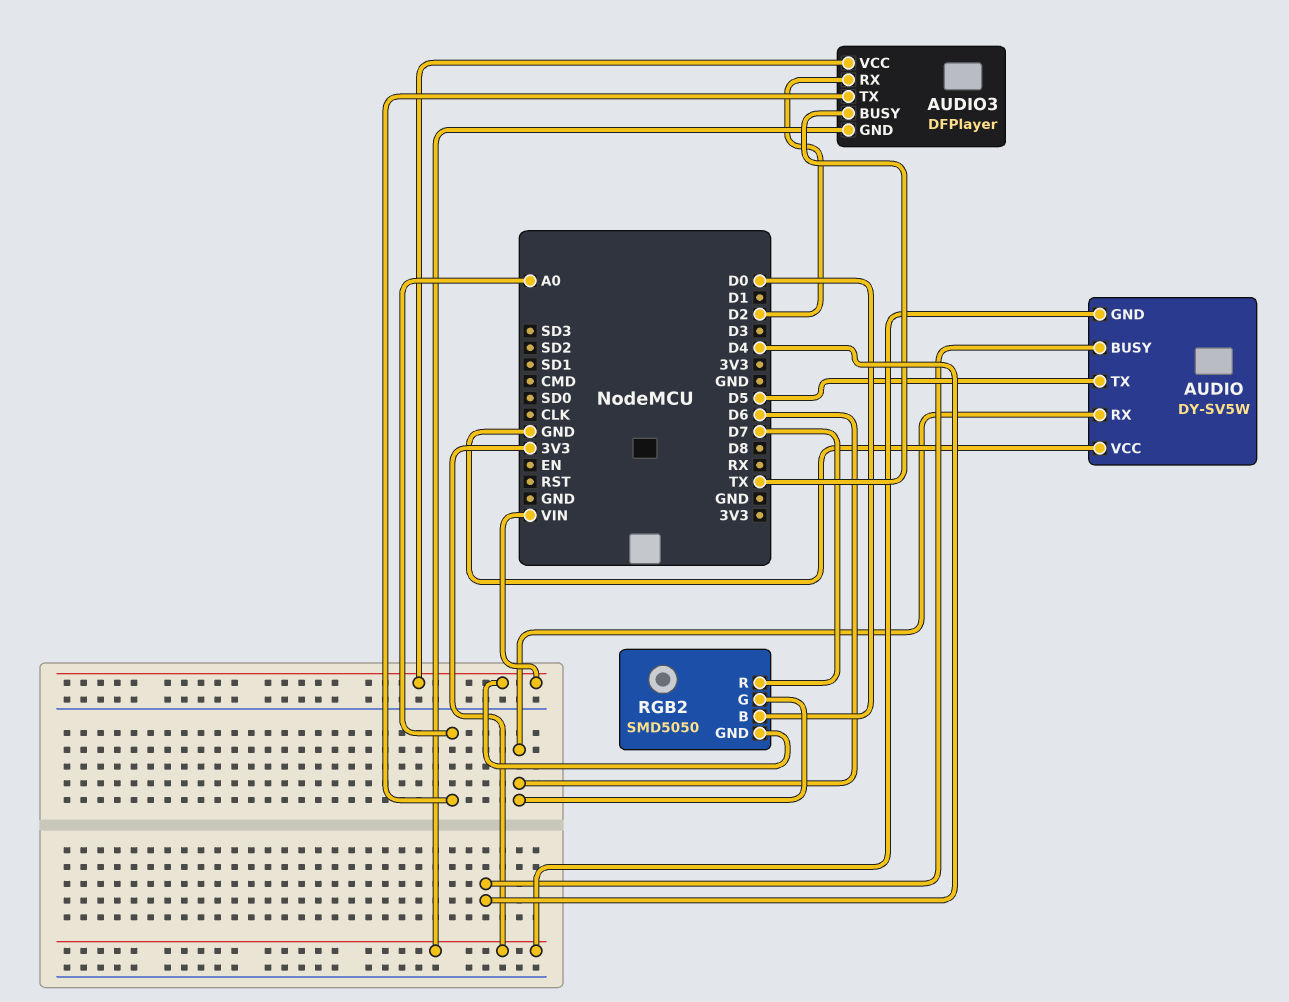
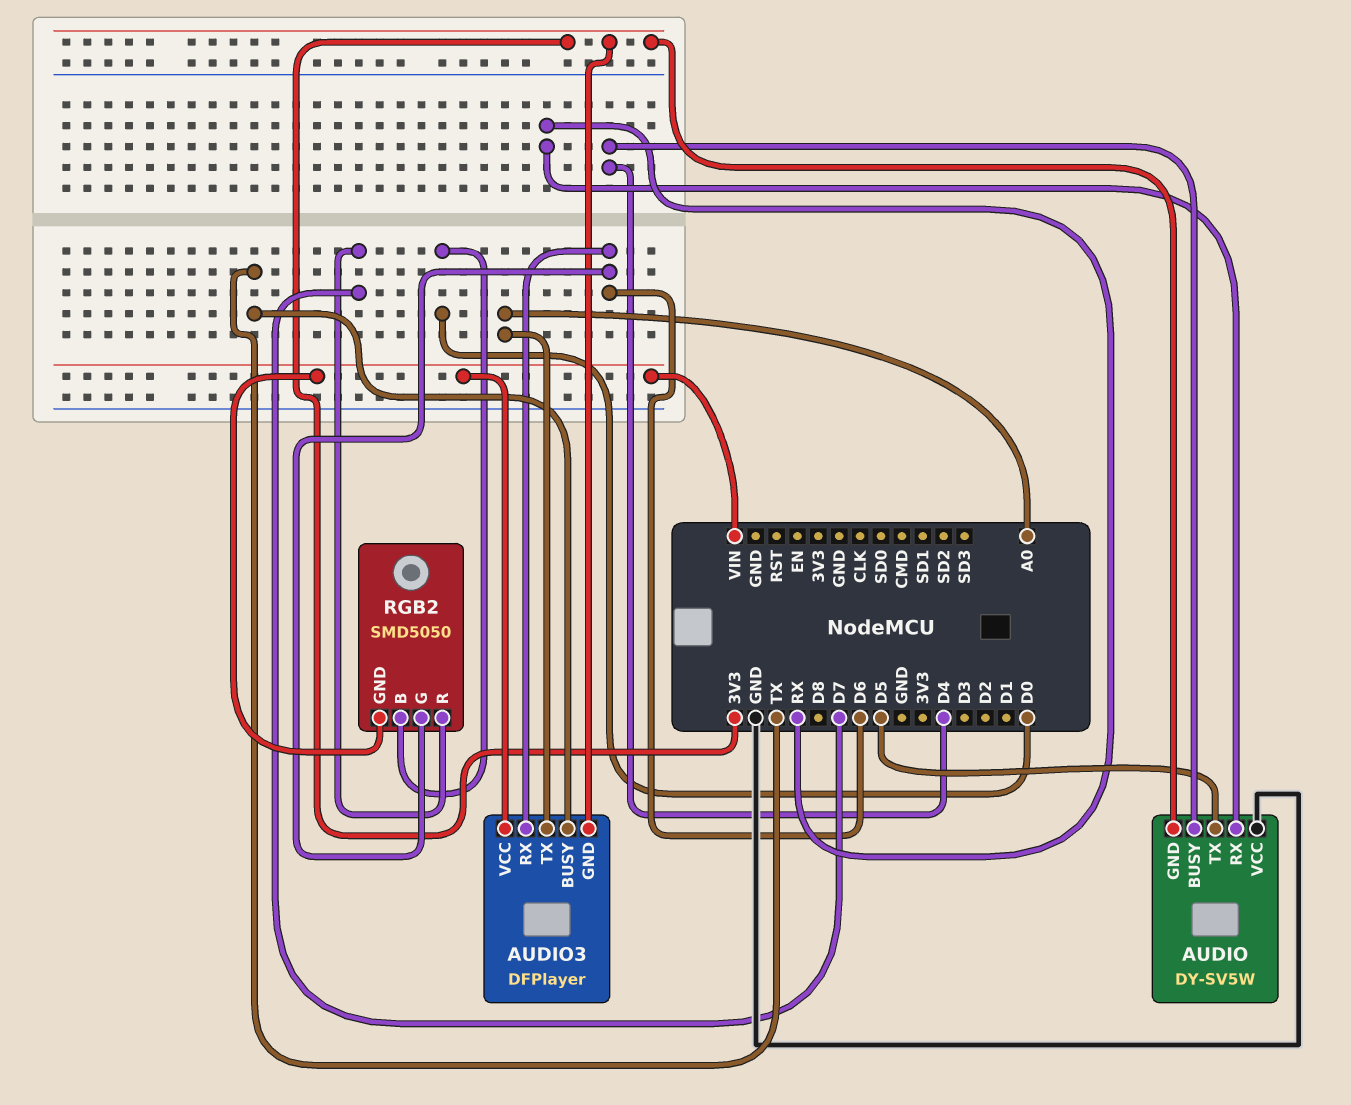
AUDIO pin RX: D6 -> RX
AUDIO3 pin RX: D2 -> D6

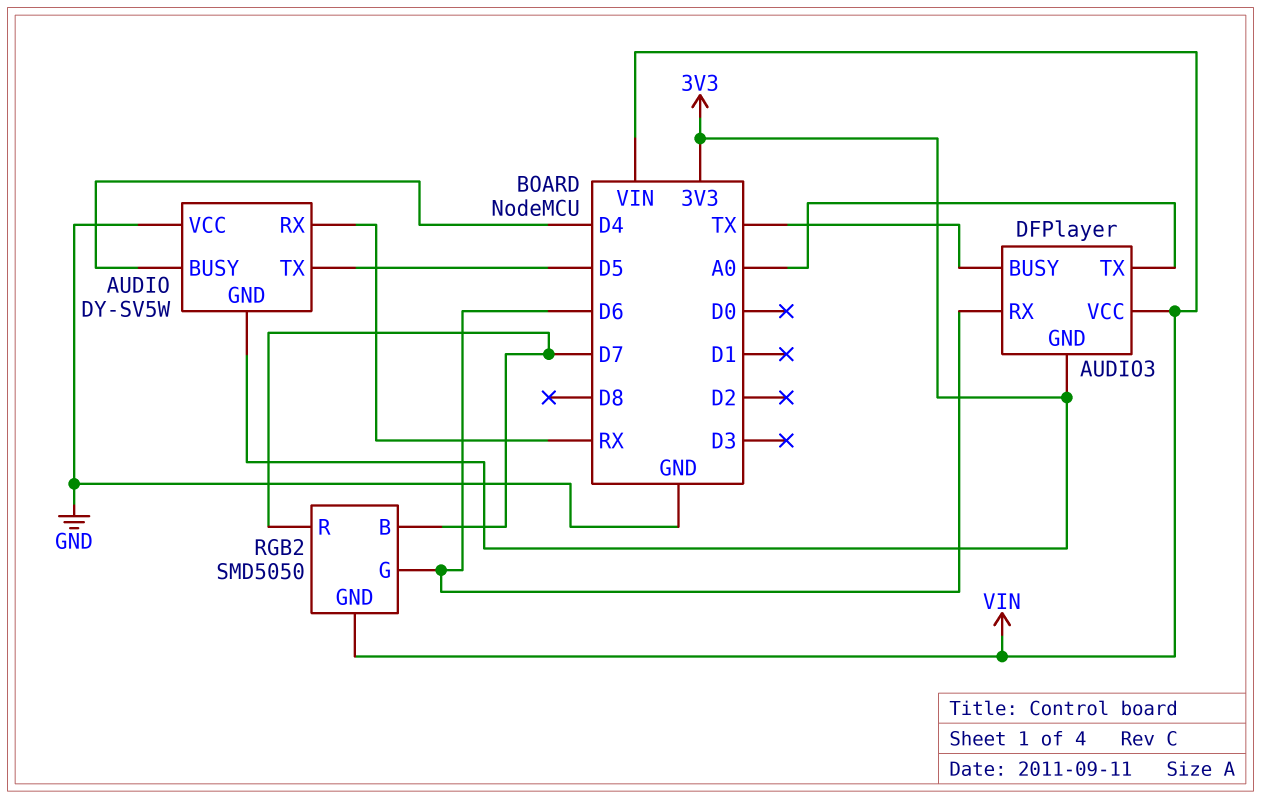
RGB2 pin B: D0 -> D7

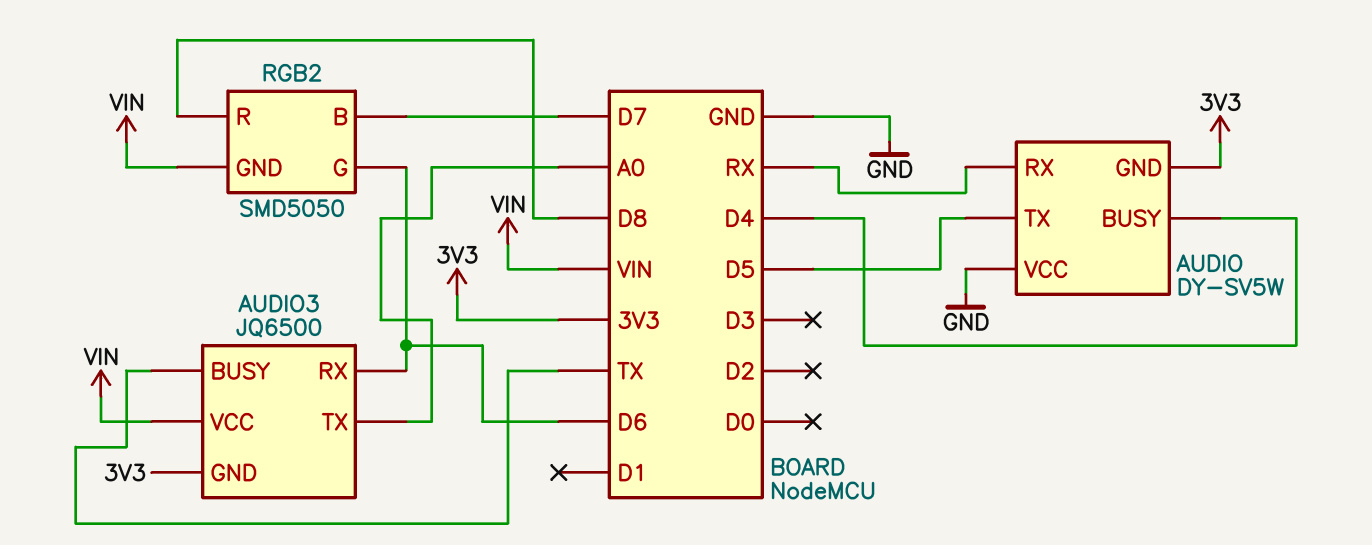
AUDIO3: DFPlayer -> JQ6500
RGB2 pin R: D7 -> D8

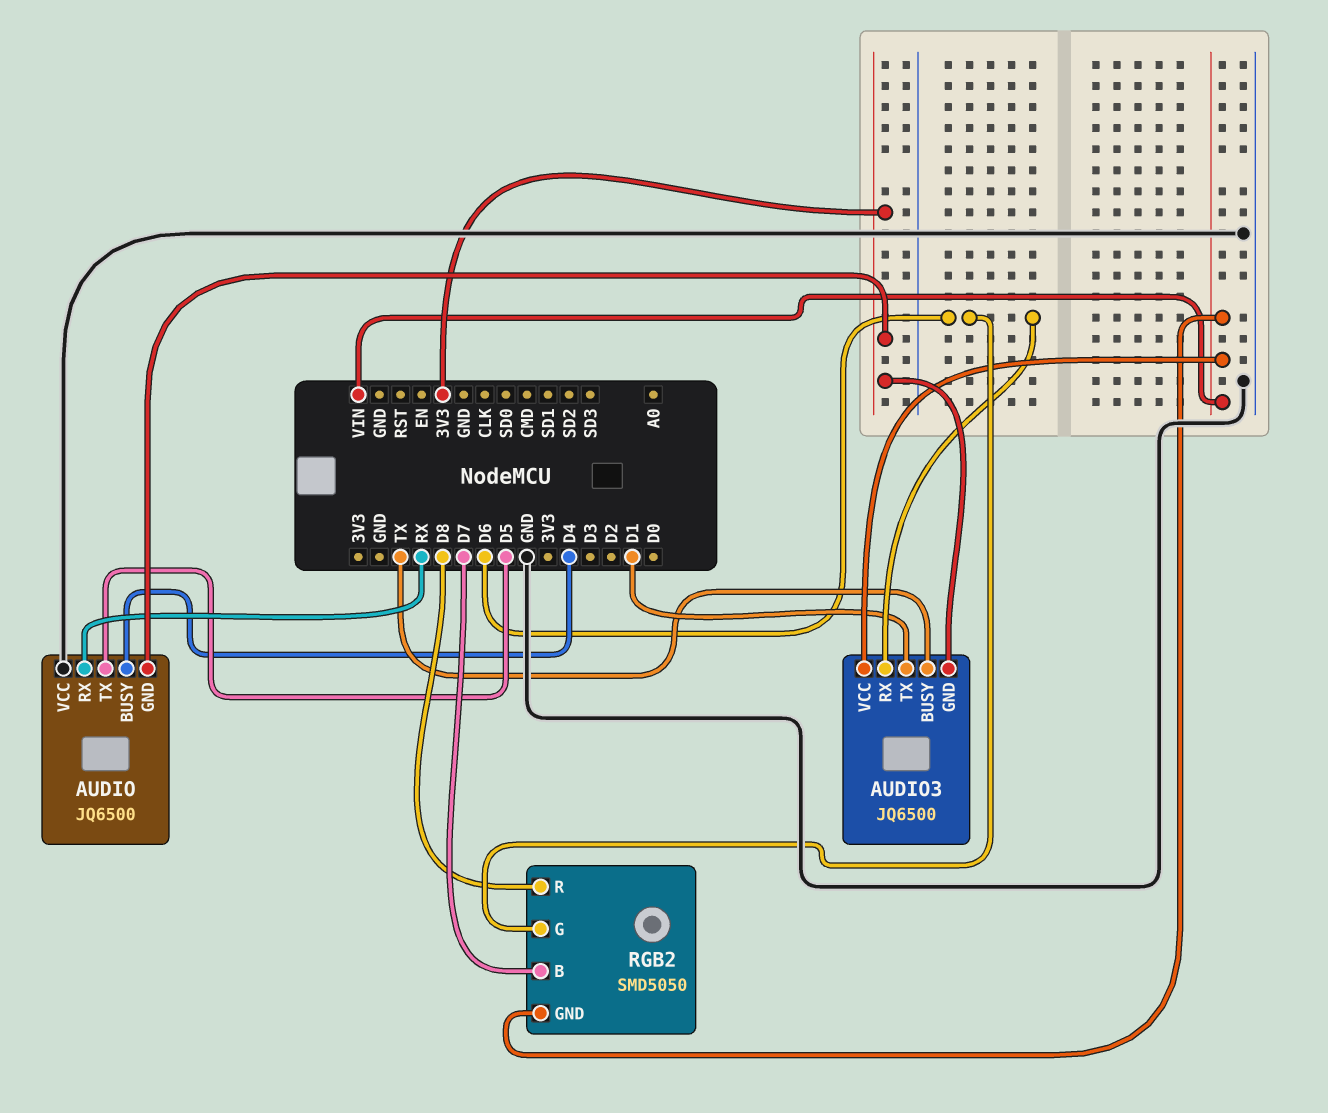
AUDIO: DY-SV5W -> JQ6500
AUDIO3 pin TX: A0 -> D1

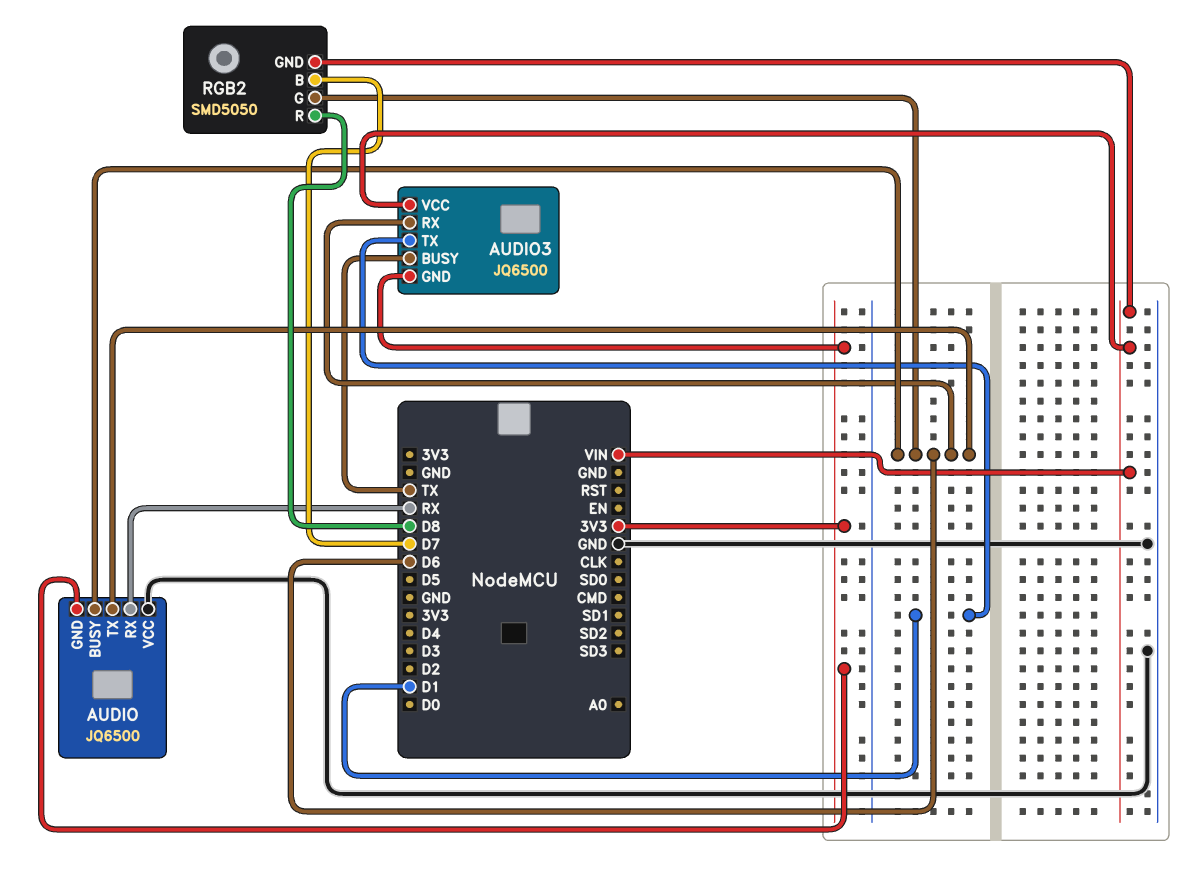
AUDIO pin BUSY: D4 -> D6
AUDIO pin TX: D5 -> D6

